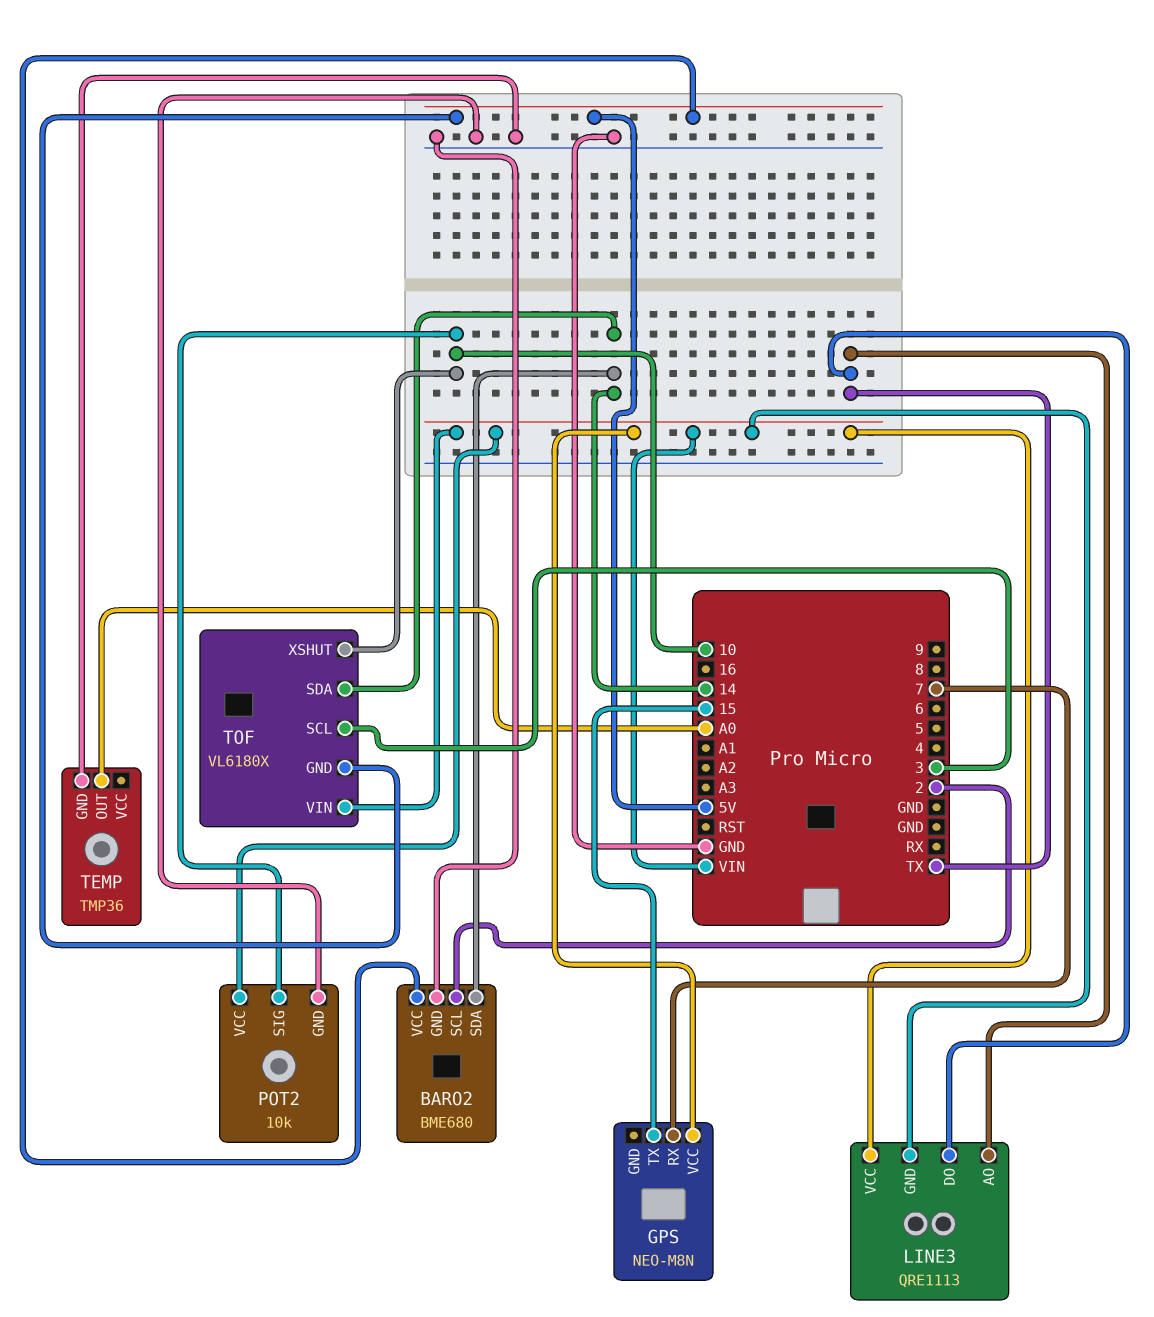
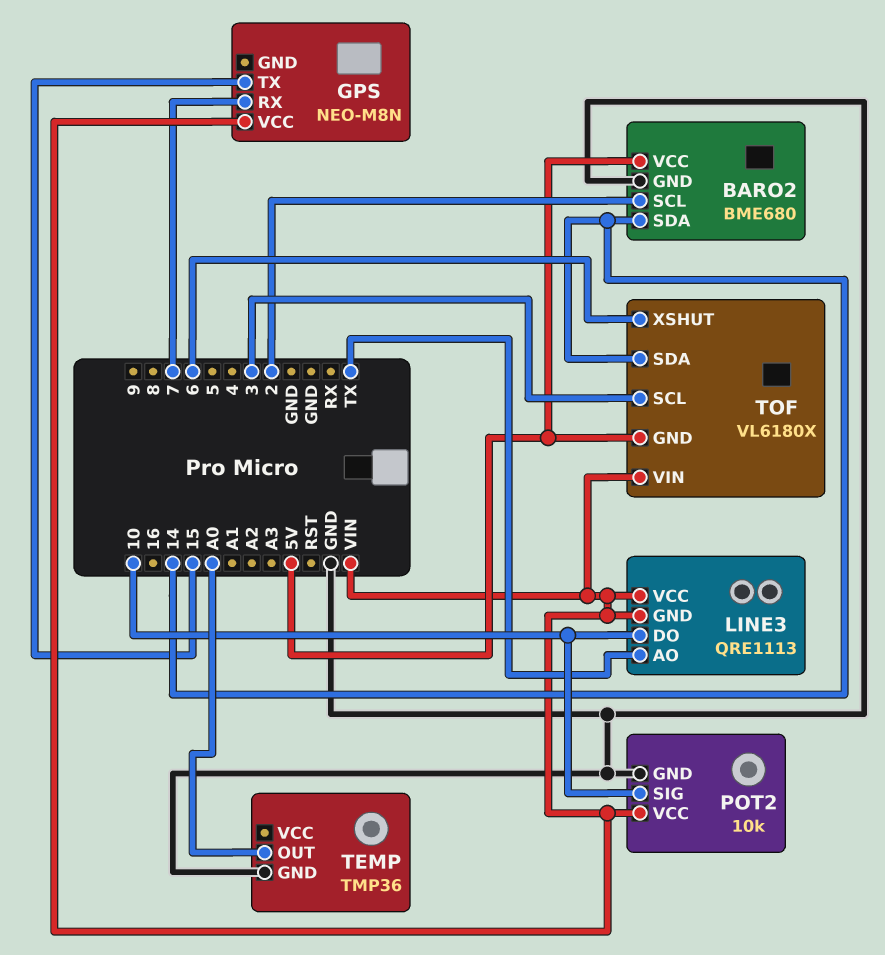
LINE3 pin DO: TX -> 10
TOF pin XSHUT: 10 -> 6

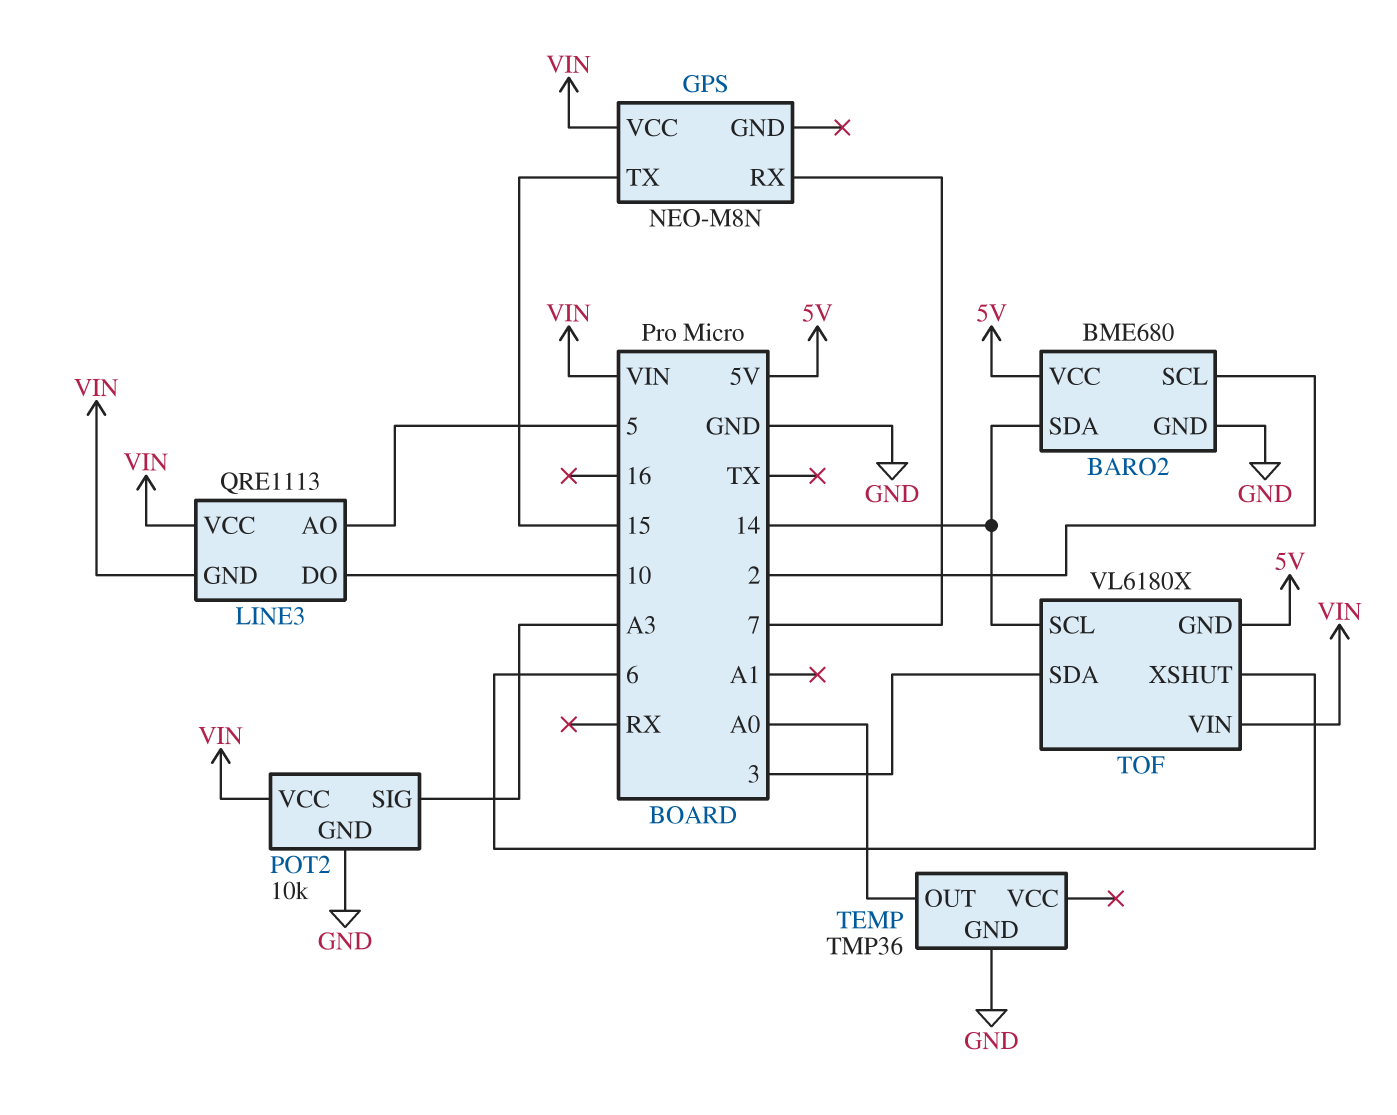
LINE3 pin AO: TX -> 5
POT2 pin SIG: 10 -> A3
TOF pin SCL: 3 -> 14
TOF pin SDA: 14 -> 3

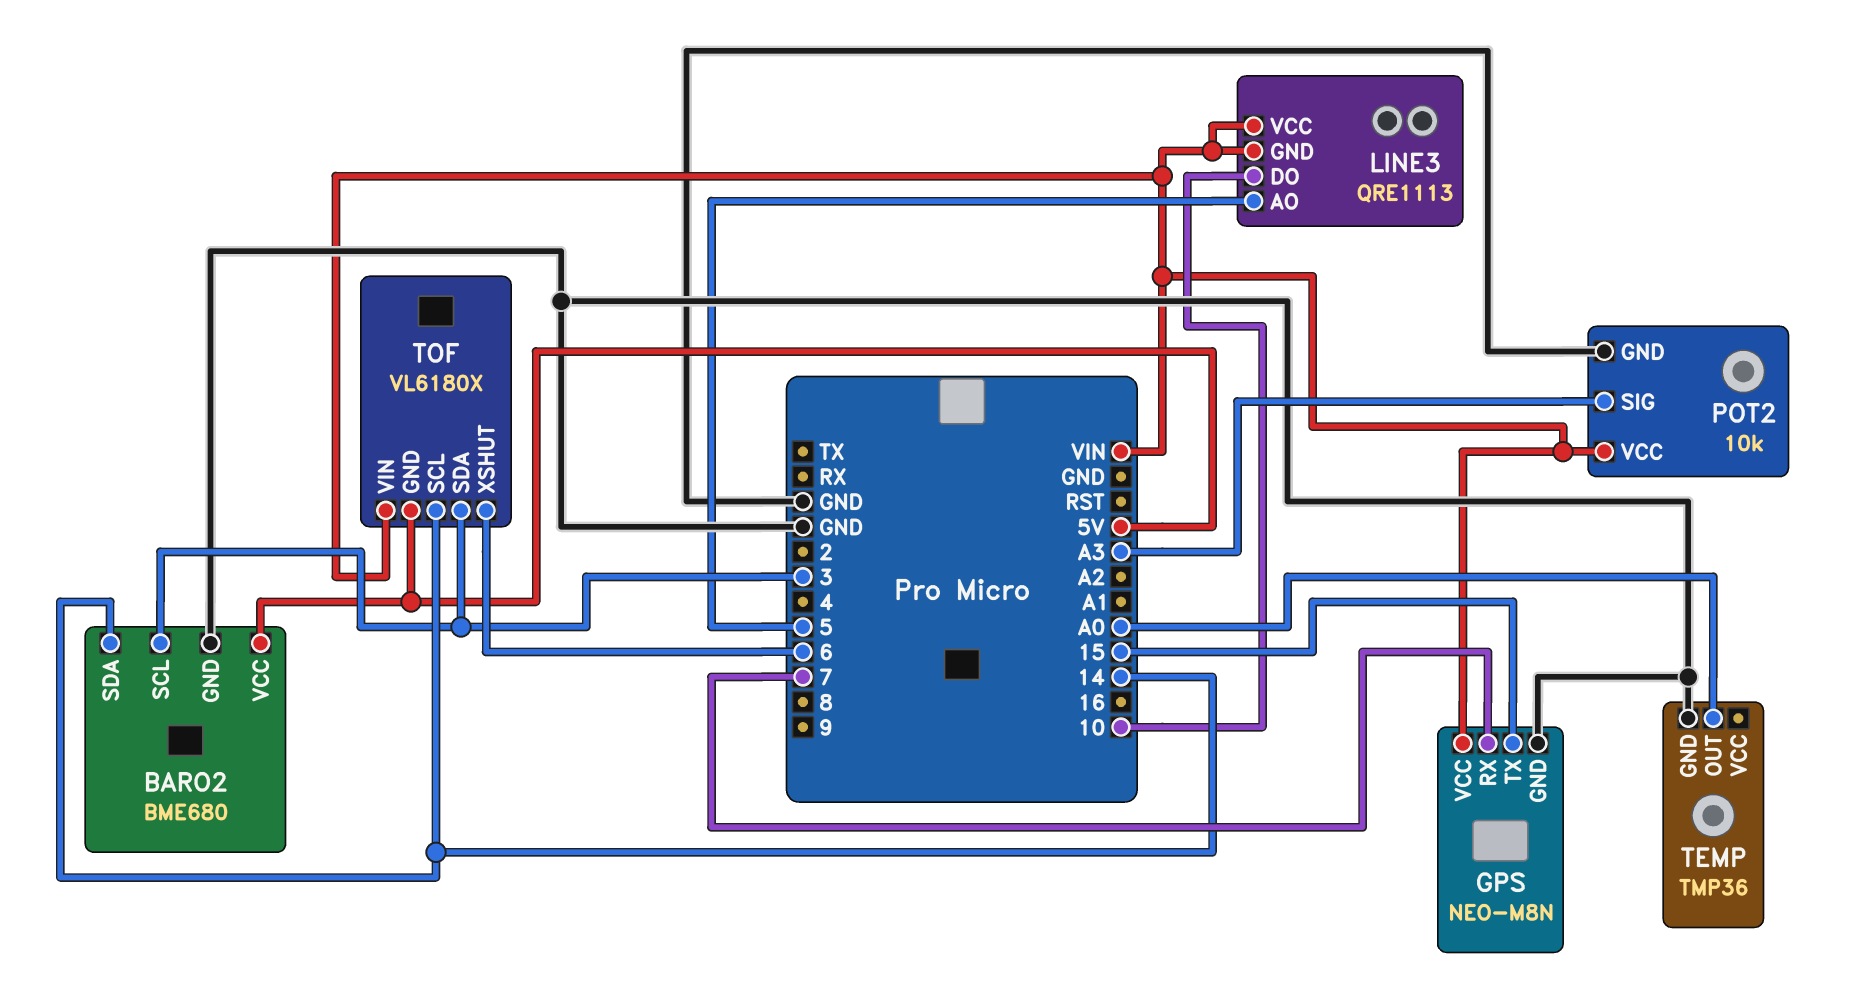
BARO2 pin SCL: 2 -> 3
GPS pin GND: none -> GND

